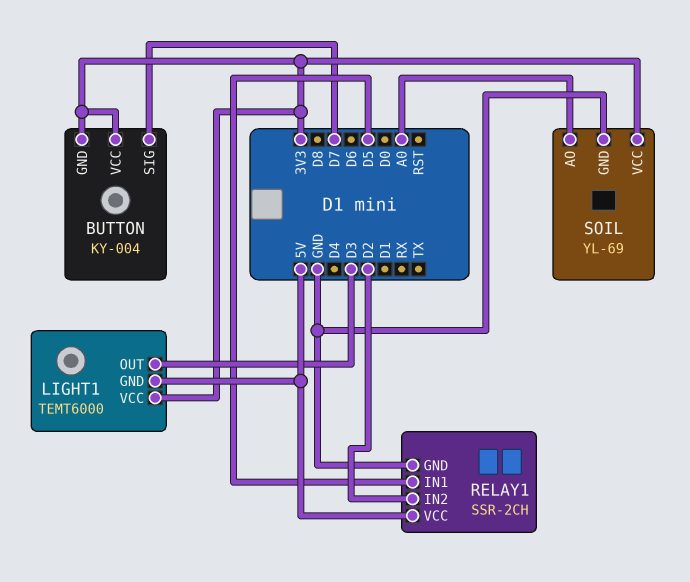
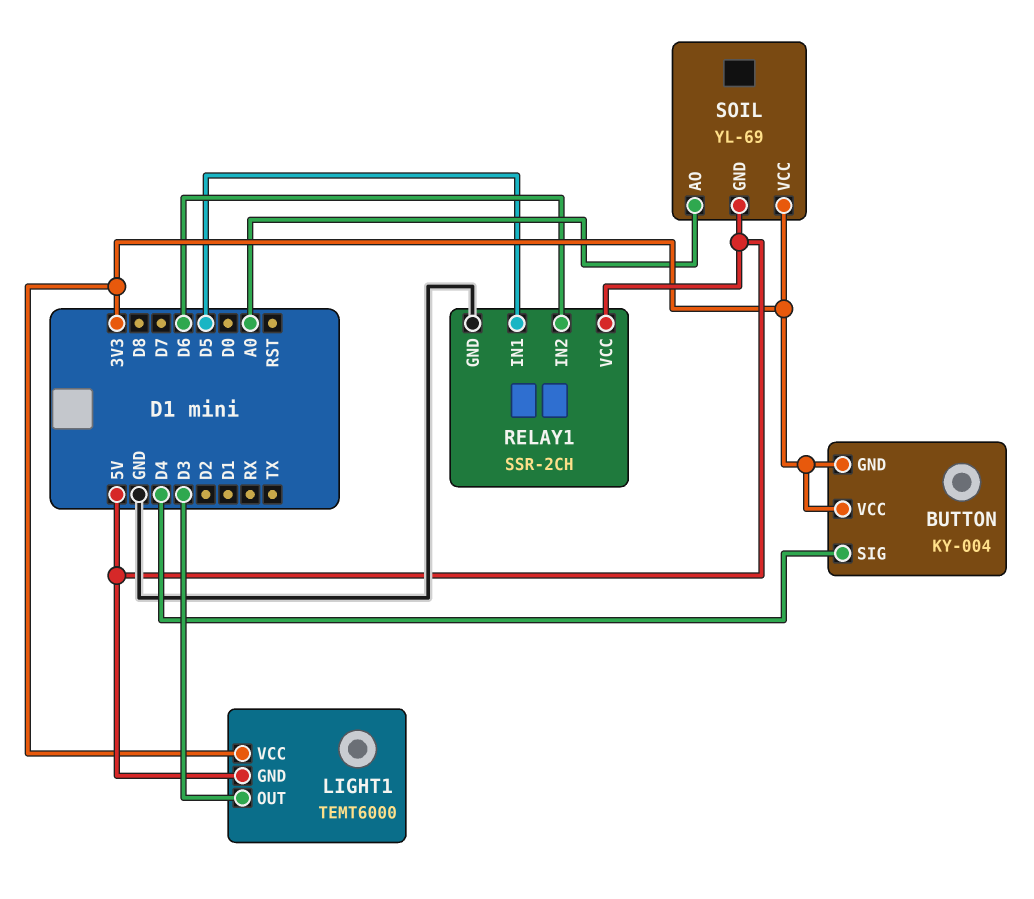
BUTTON pin SIG: D7 -> D4
RELAY1 pin IN2: D2 -> D6
SOIL pin GND: GND -> 5V

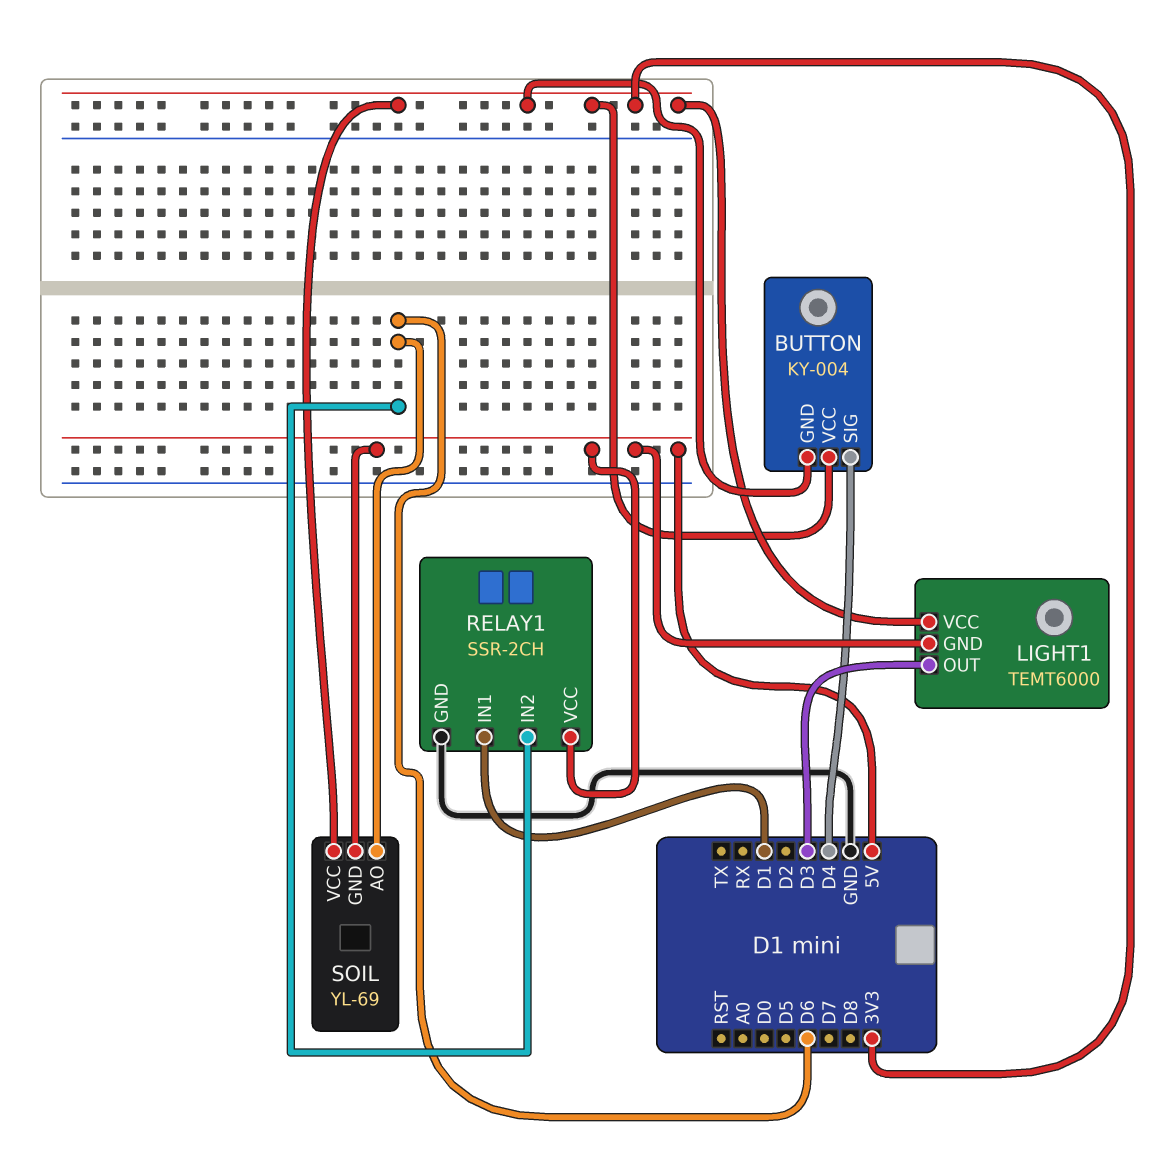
RELAY1 pin IN1: D5 -> D1
SOIL pin AO: A0 -> D6

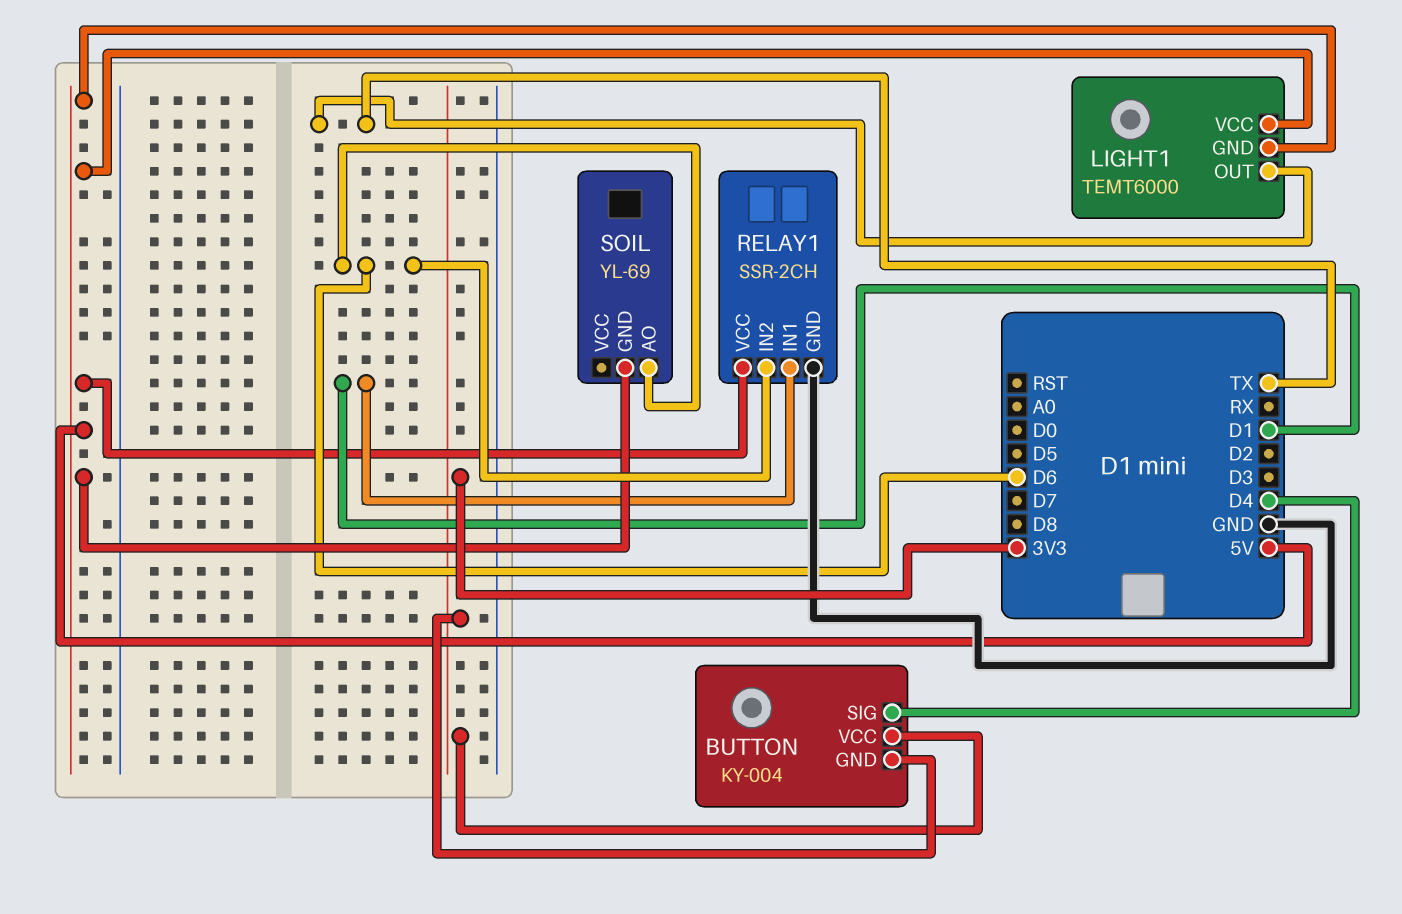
LIGHT1 pin OUT: D3 -> TX
LIGHT1 pin VCC: 3V3 -> 5V
SOIL pin VCC: 3V3 -> none

